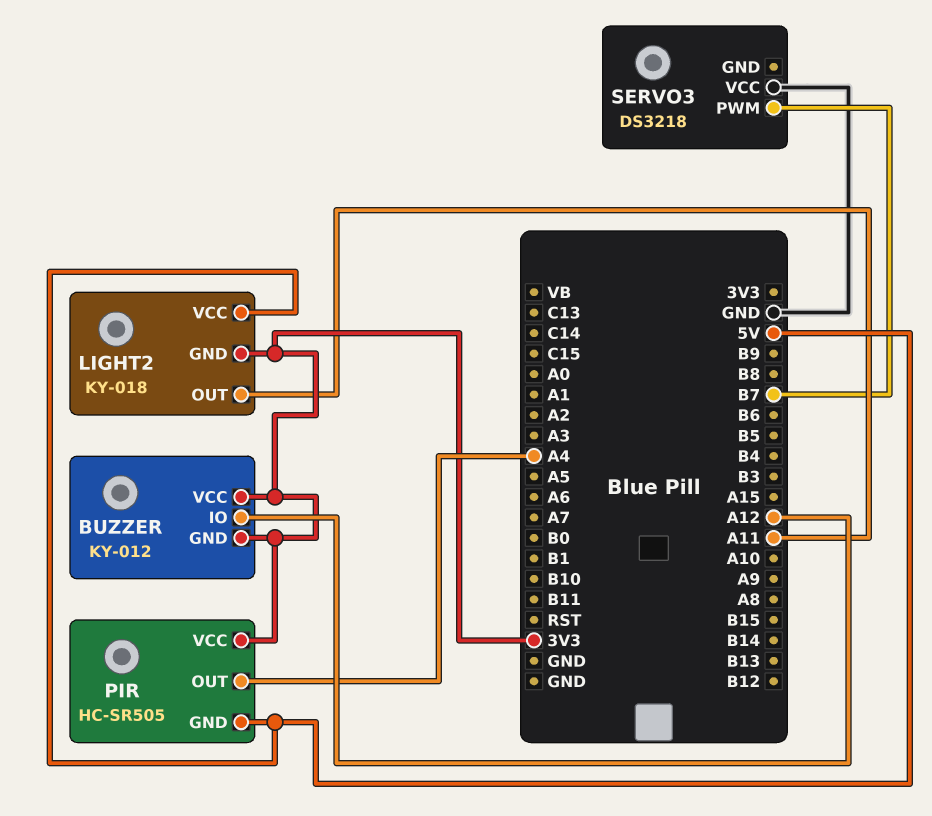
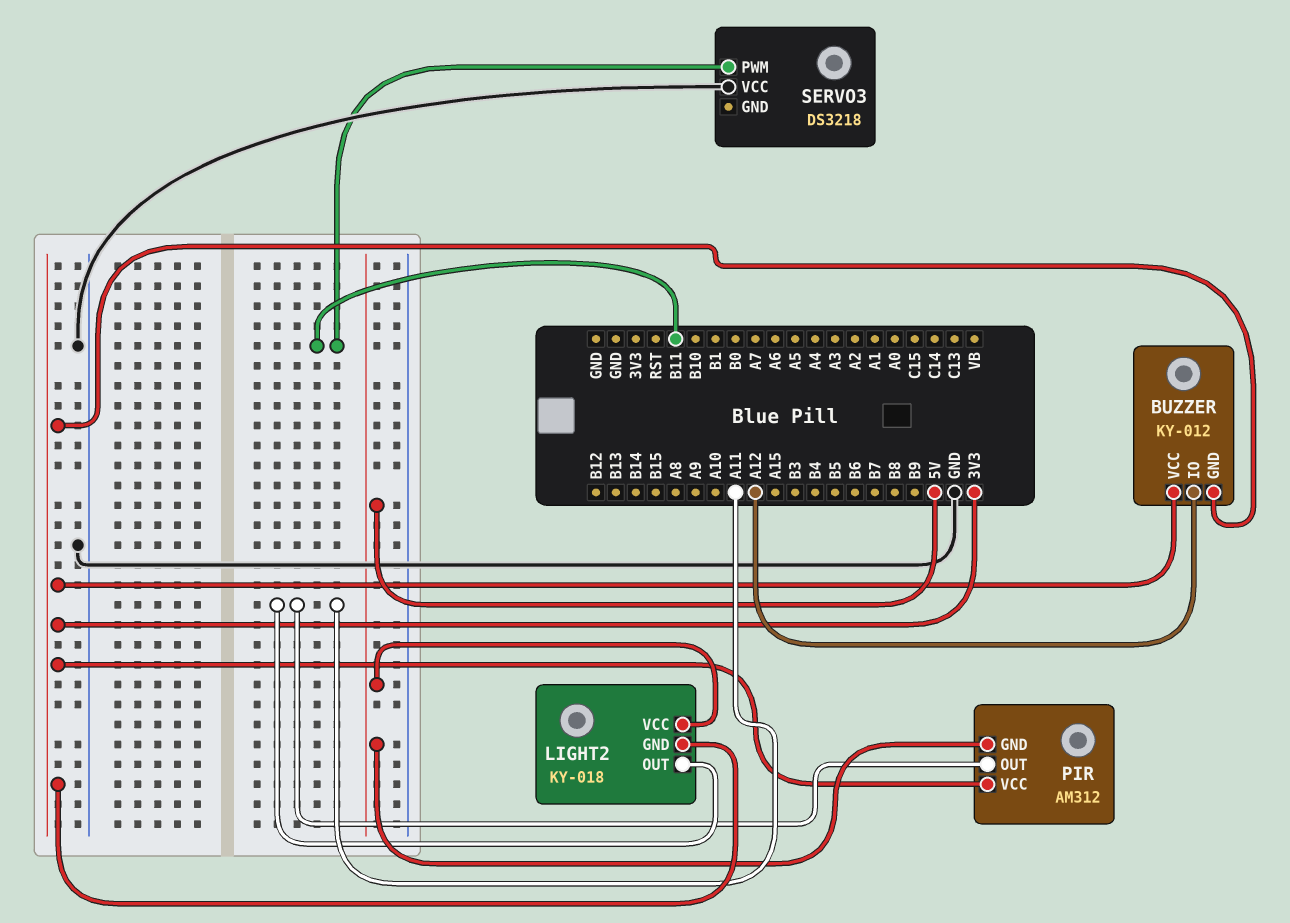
PIR: HC-SR505 -> AM312
PIR pin OUT: A4 -> A11
SERVO3 pin PWM: B7 -> B11

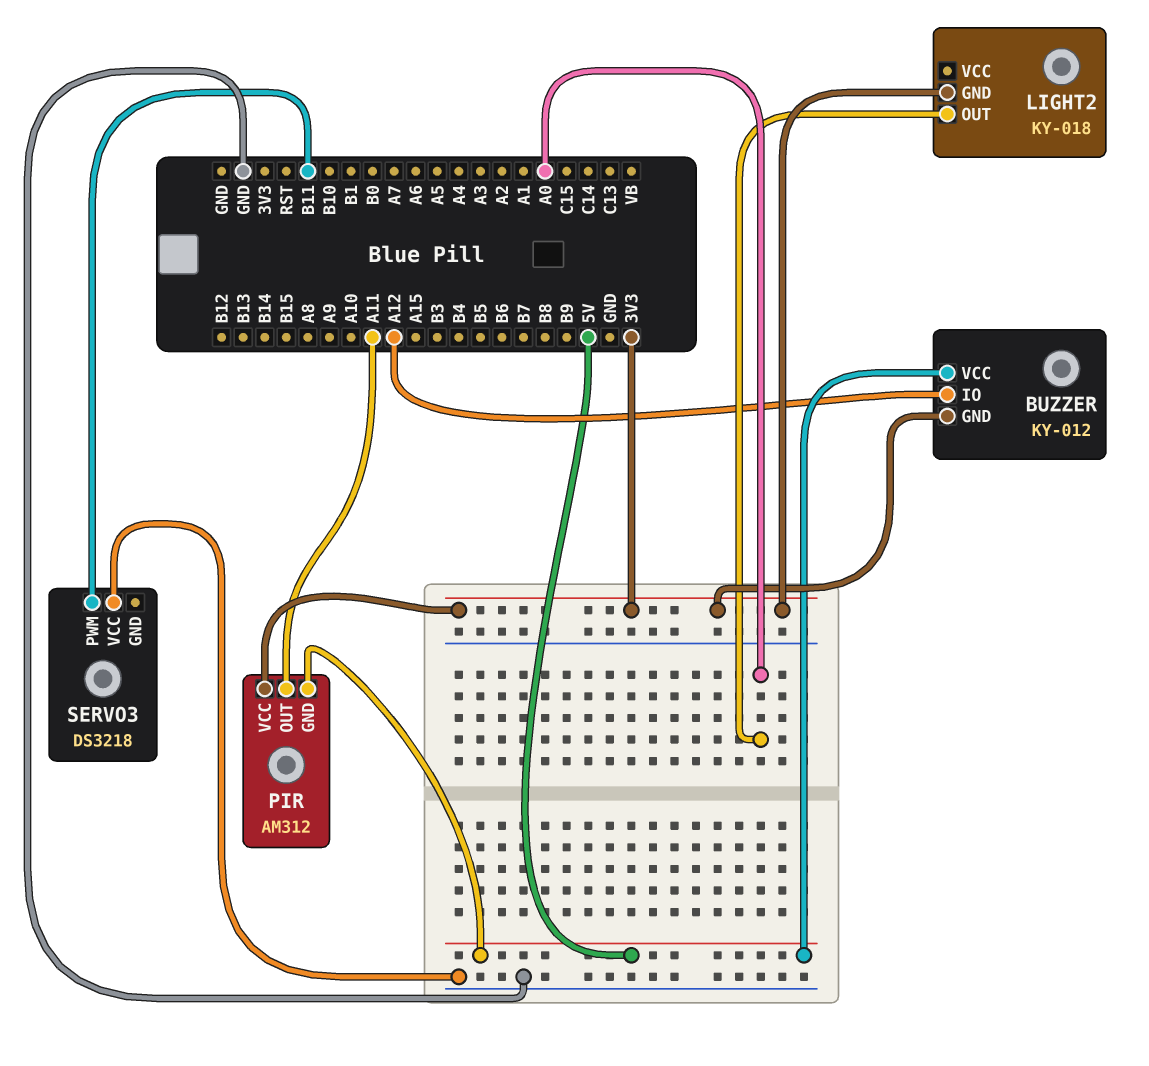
BUZZER pin VCC: 3V3 -> 5V
LIGHT2 pin OUT: A11 -> A0
LIGHT2 pin VCC: 5V -> none

